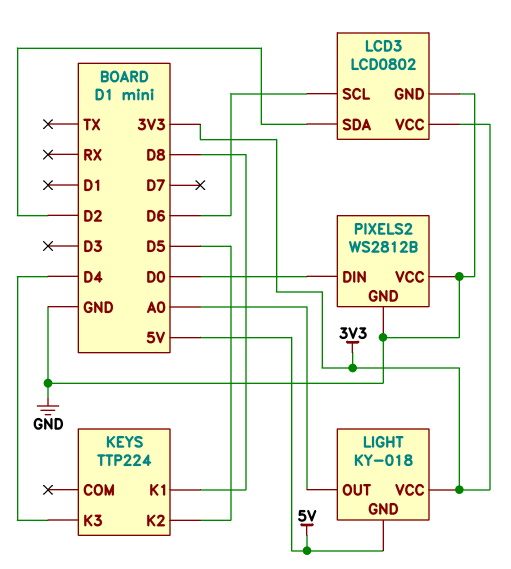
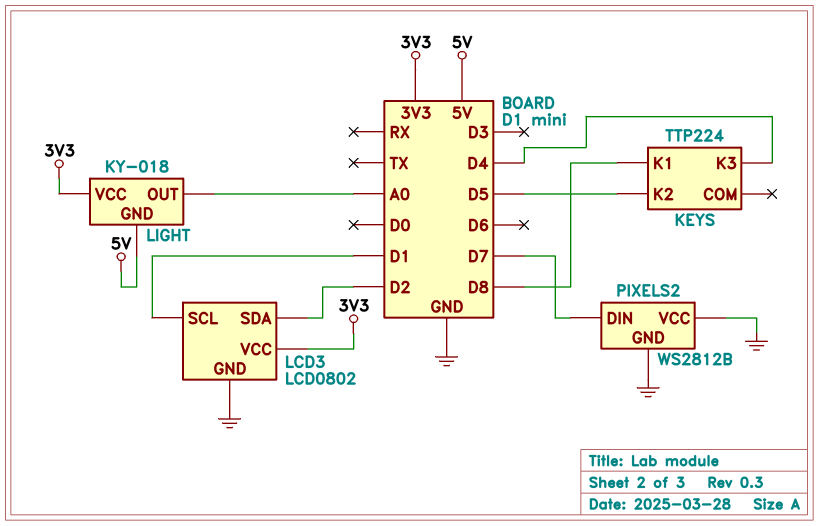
LCD3 pin SCL: D6 -> D1
PIXELS2 pin DIN: D0 -> D7

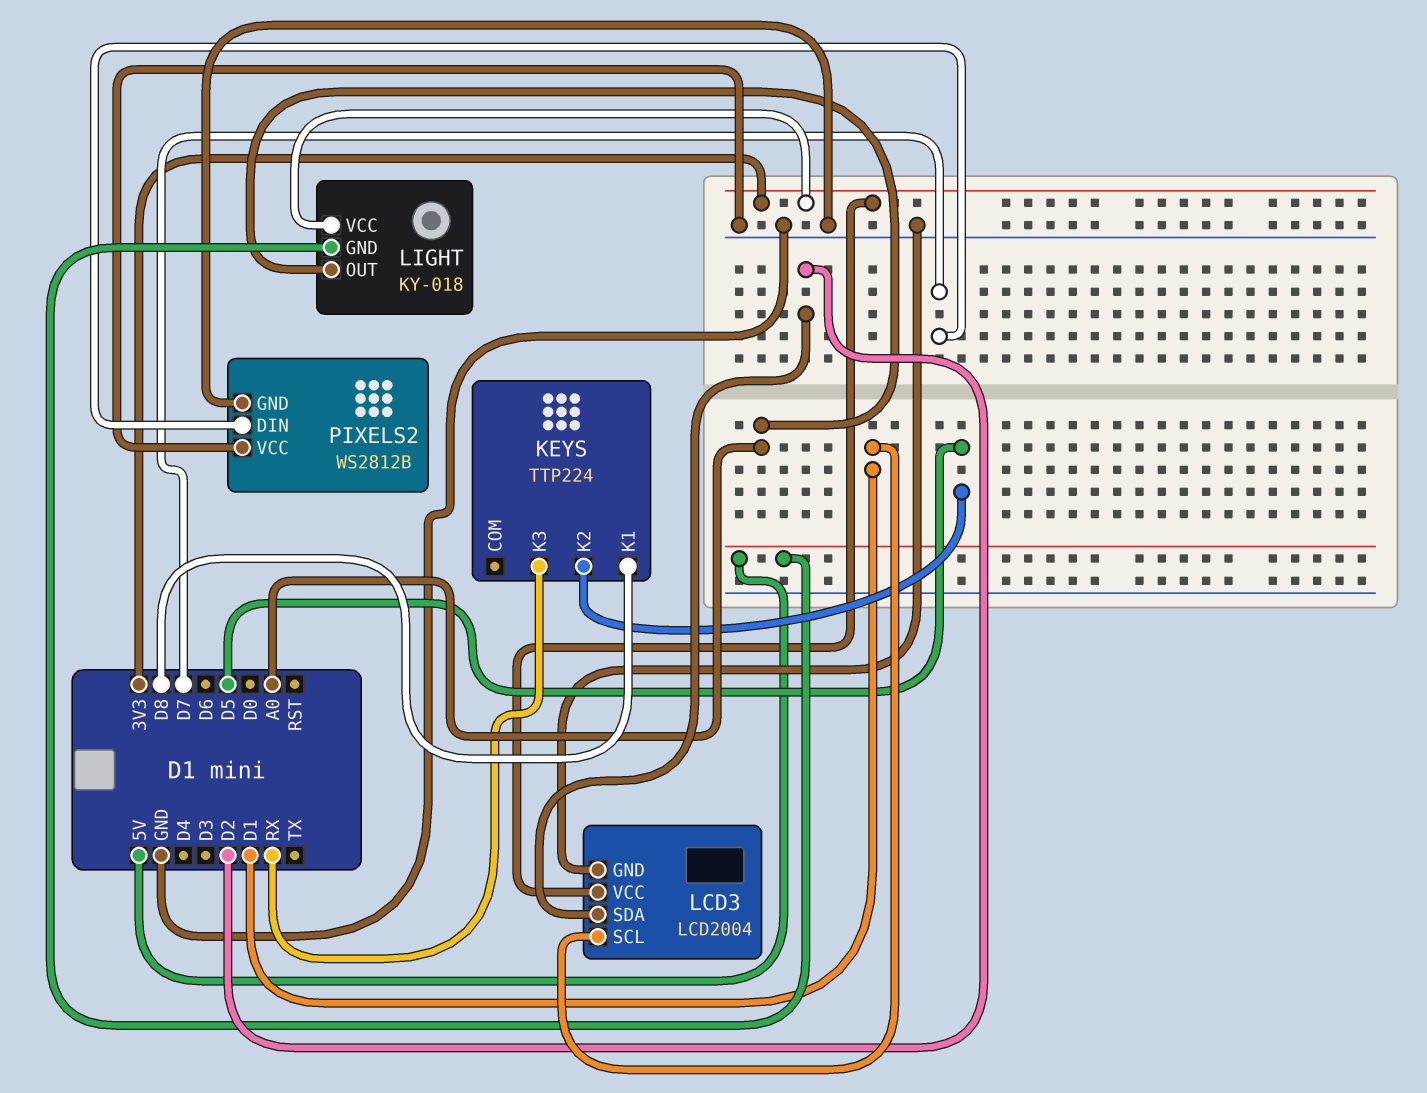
KEYS pin K3: D4 -> RX
LCD3: LCD0802 -> LCD2004

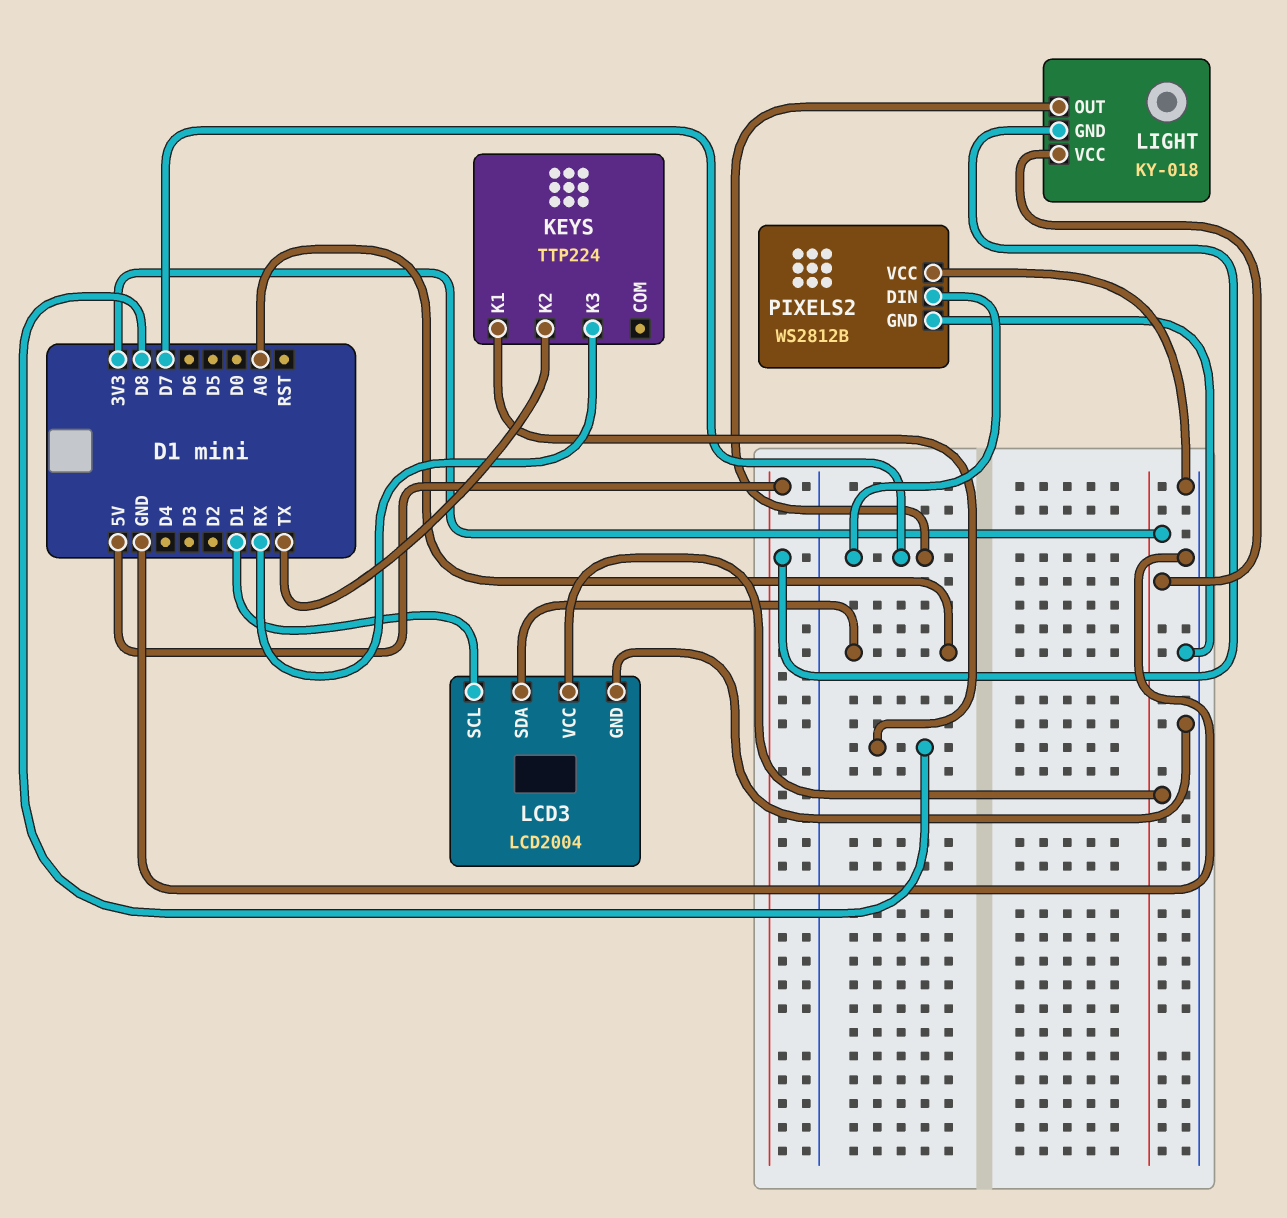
KEYS pin K2: D5 -> TX
LCD3 pin SDA: D2 -> A0
LIGHT pin OUT: A0 -> D7

